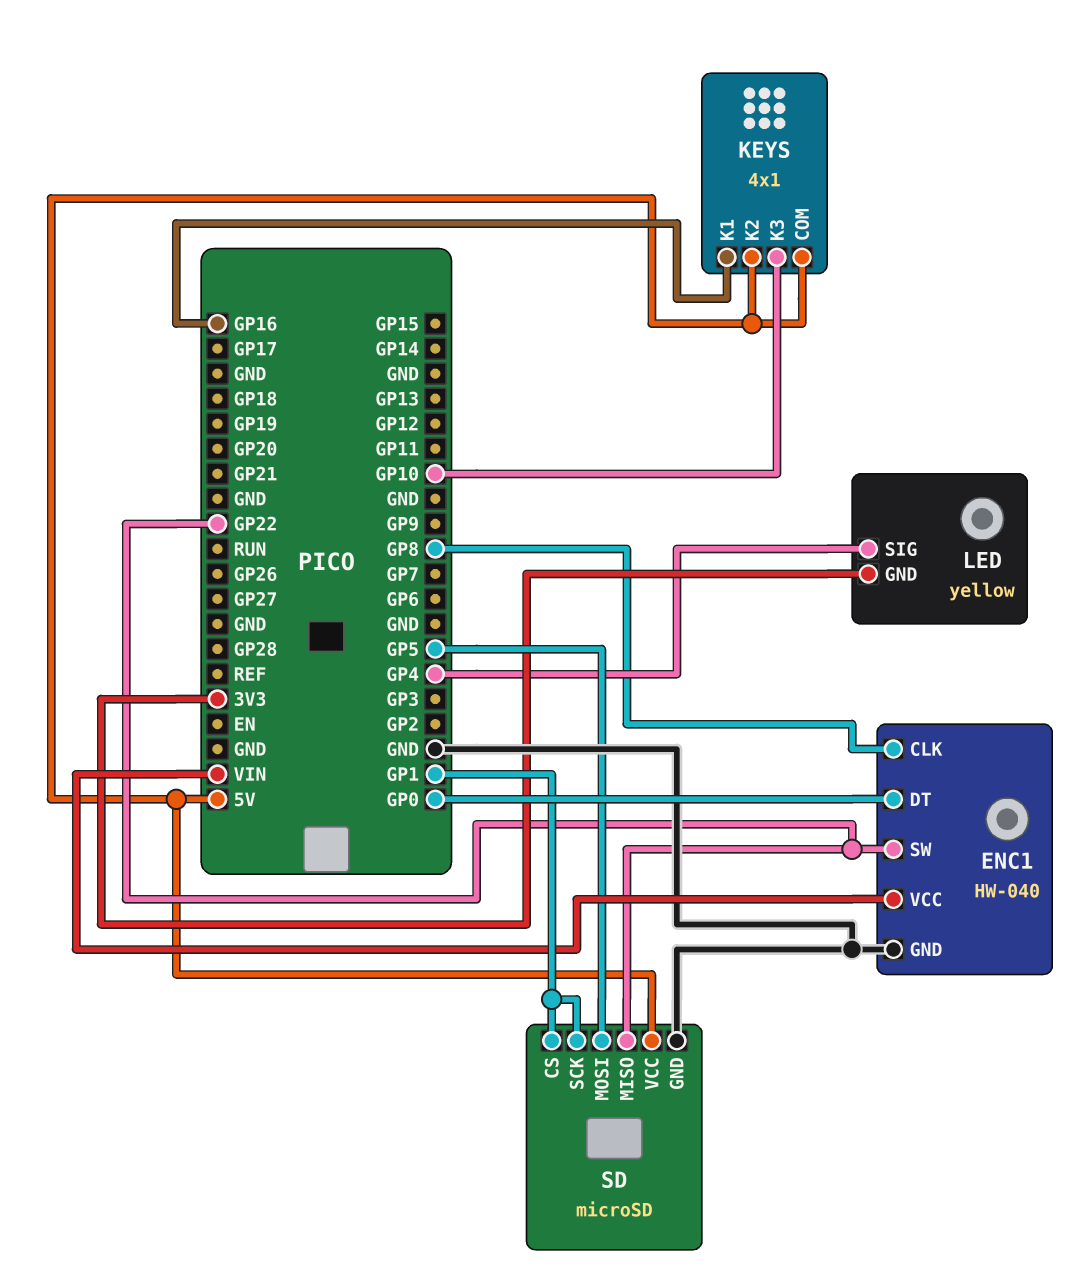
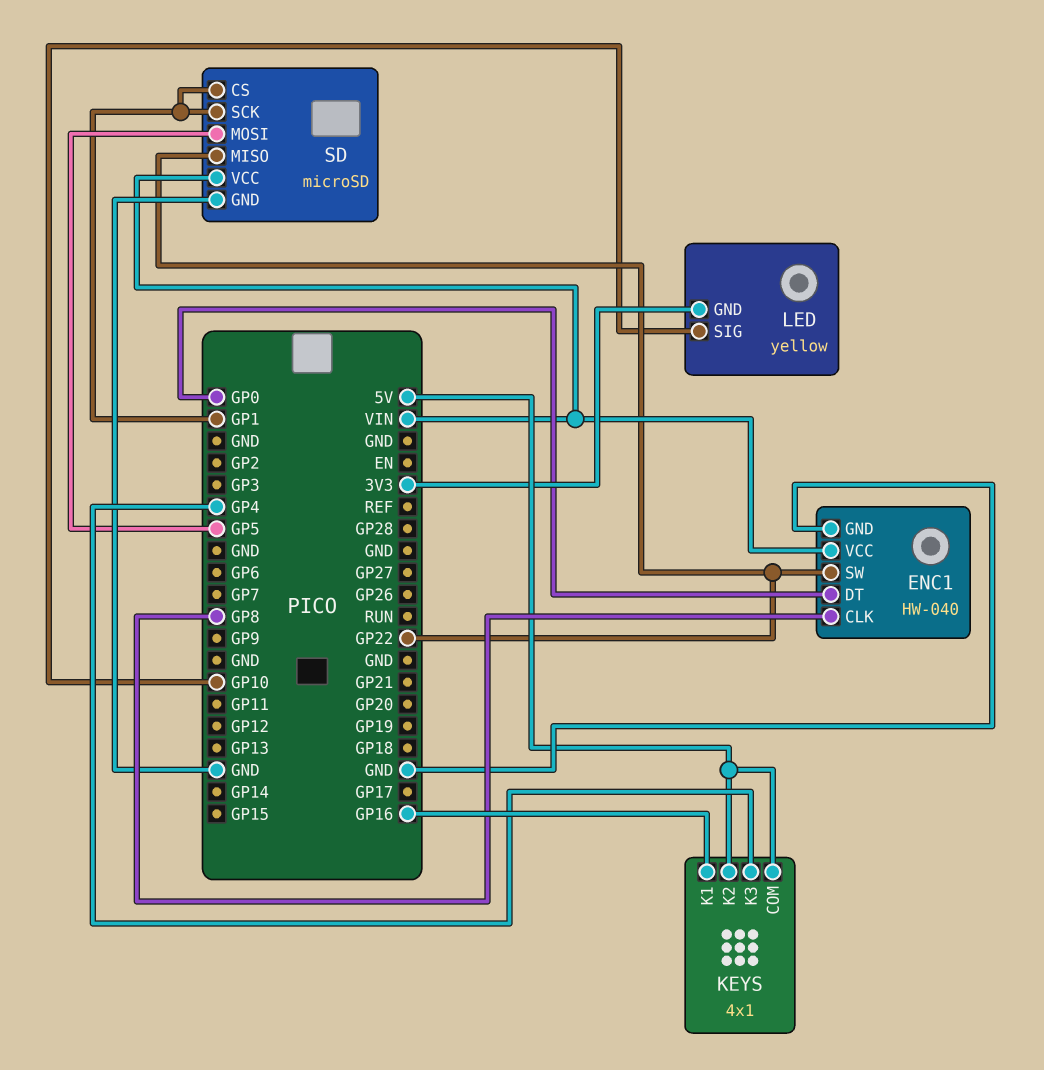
KEYS pin K3: GP10 -> GP4
LED pin SIG: GP4 -> GP10
SD pin VCC: 5V -> VIN

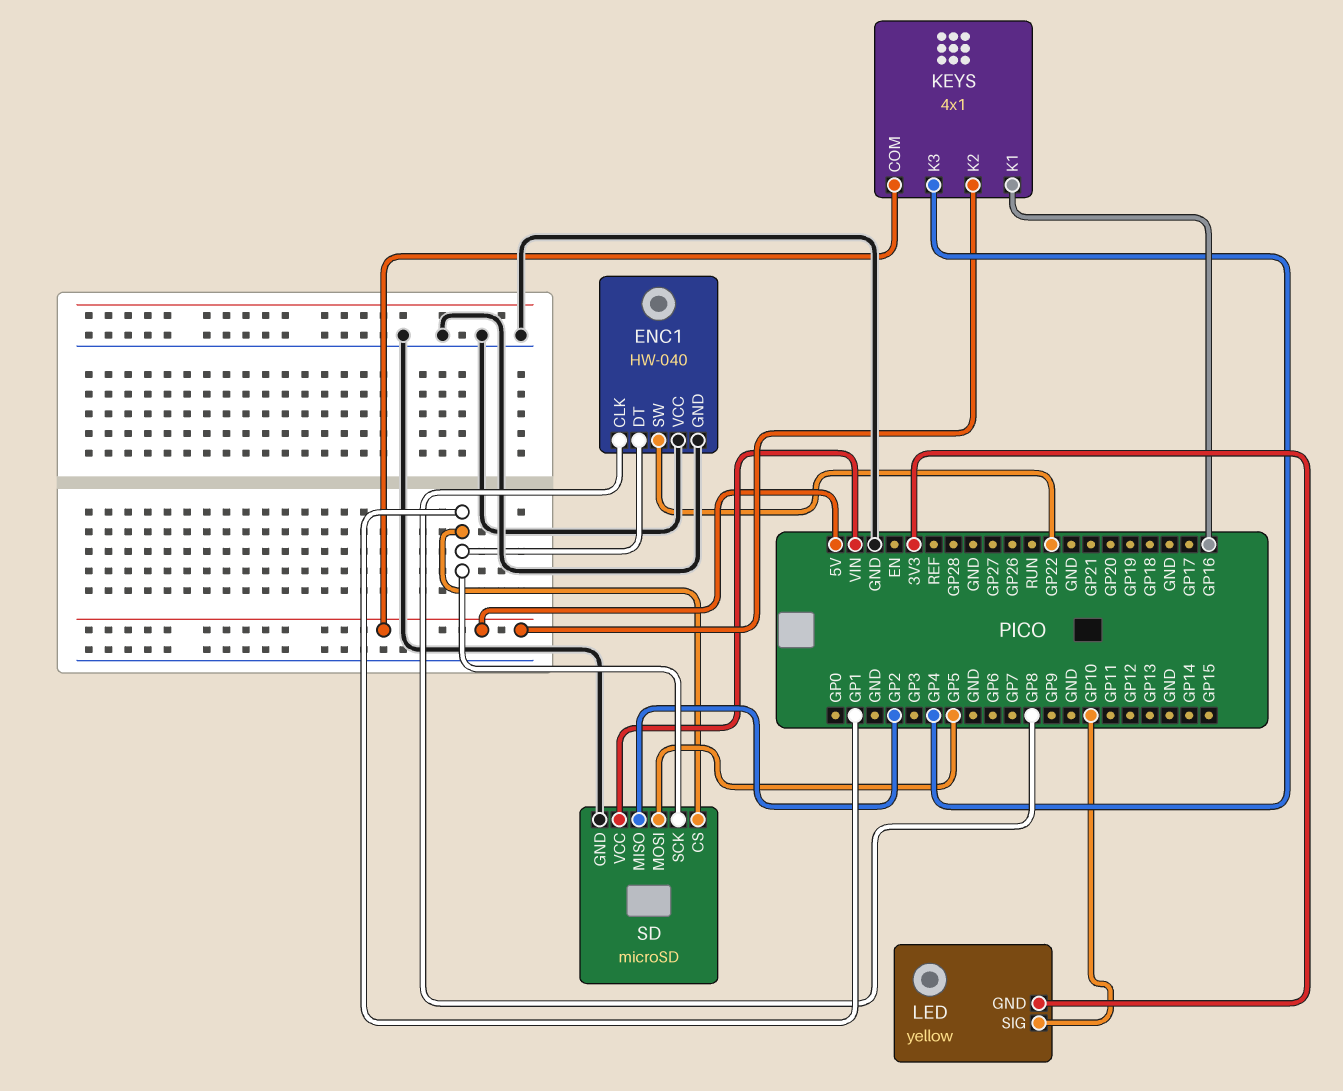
ENC1 pin DT: GP0 -> GP1
ENC1 pin VCC: VIN -> GND
SD pin MISO: GP22 -> GP2

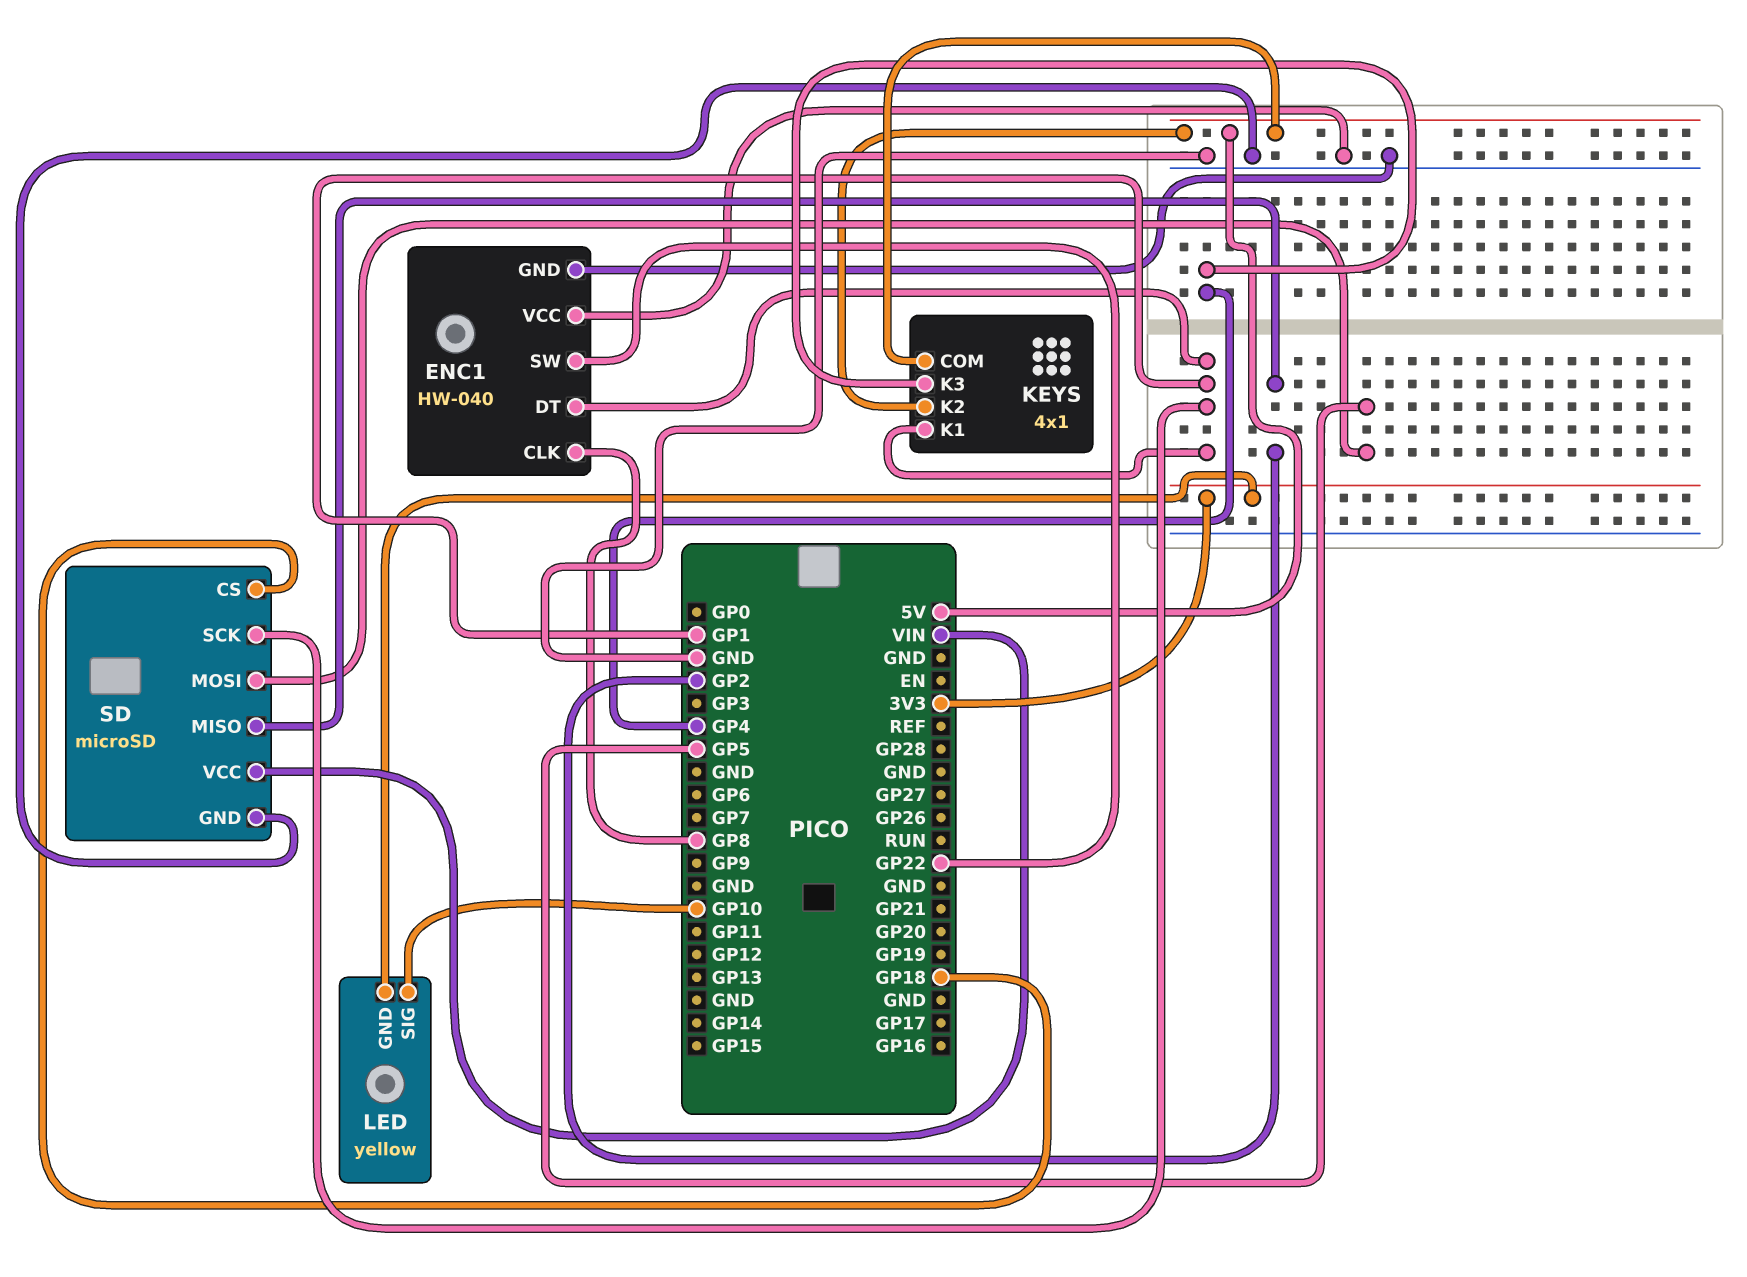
KEYS pin K1: GP16 -> GP1
SD pin CS: GP1 -> GP18

